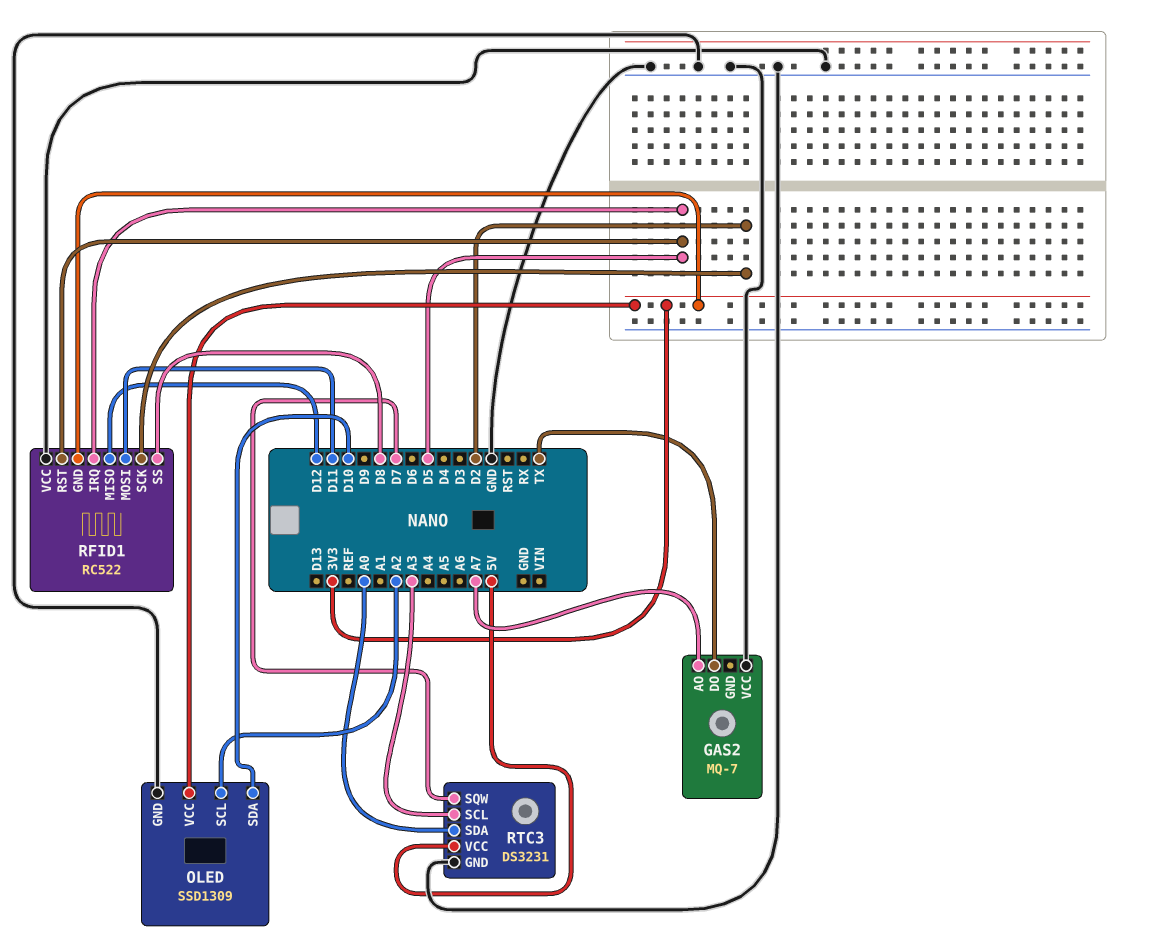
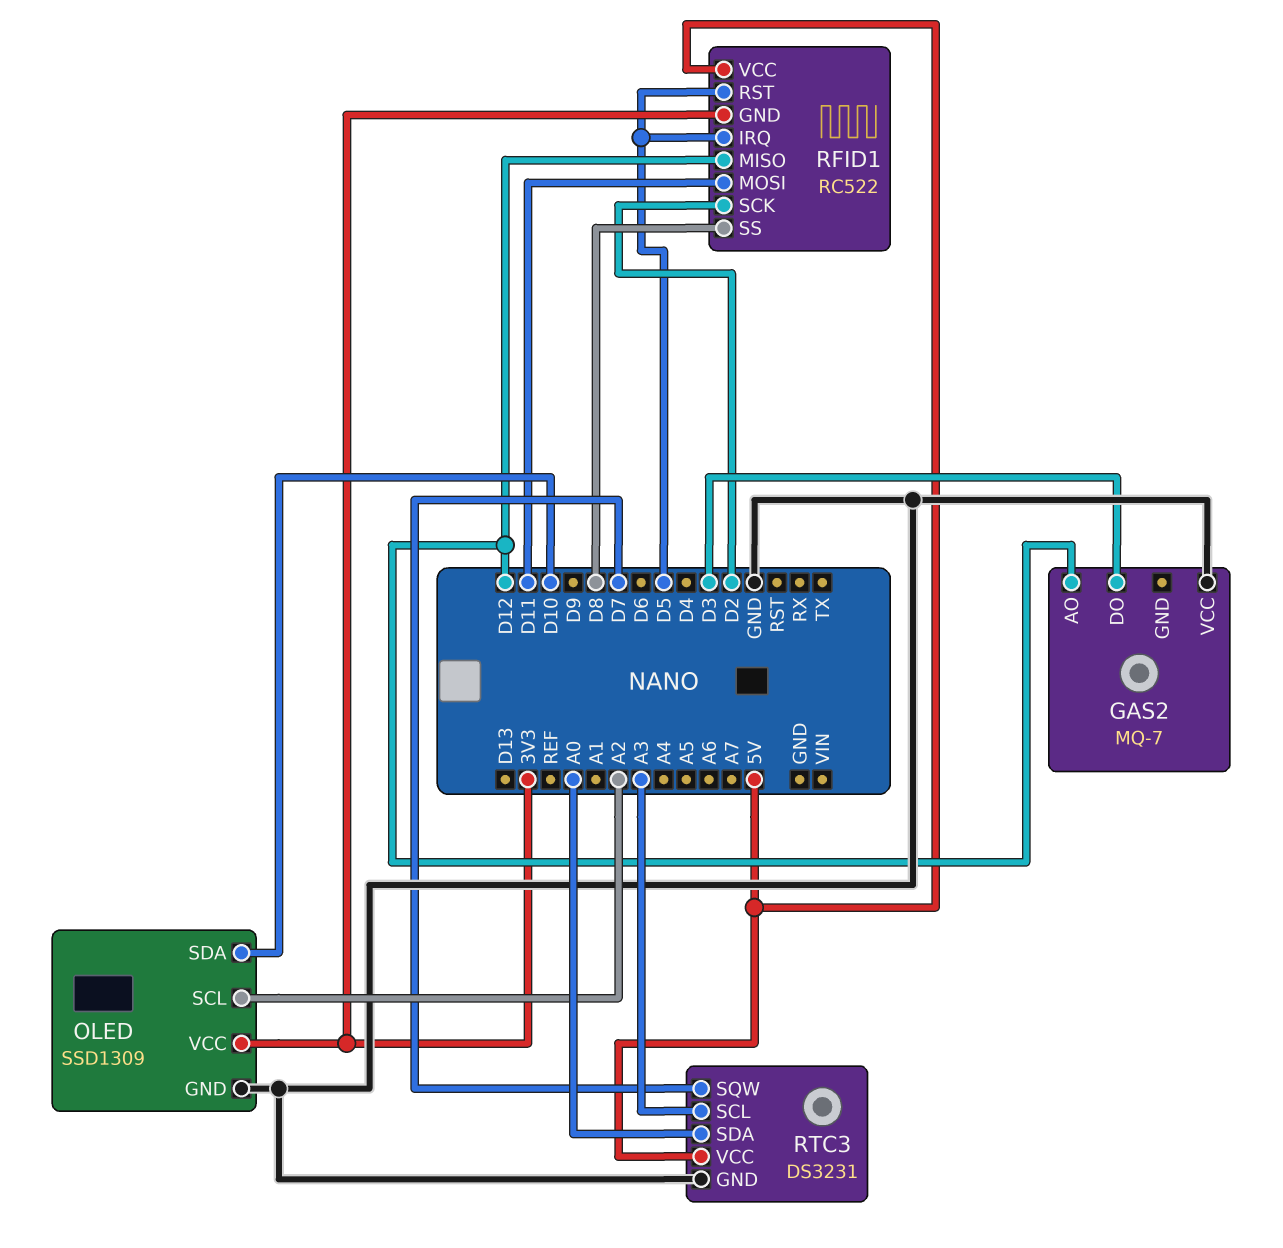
GAS2 pin AO: A7 -> D12
GAS2 pin DO: TX -> D3
RFID1 pin VCC: GND -> 5V

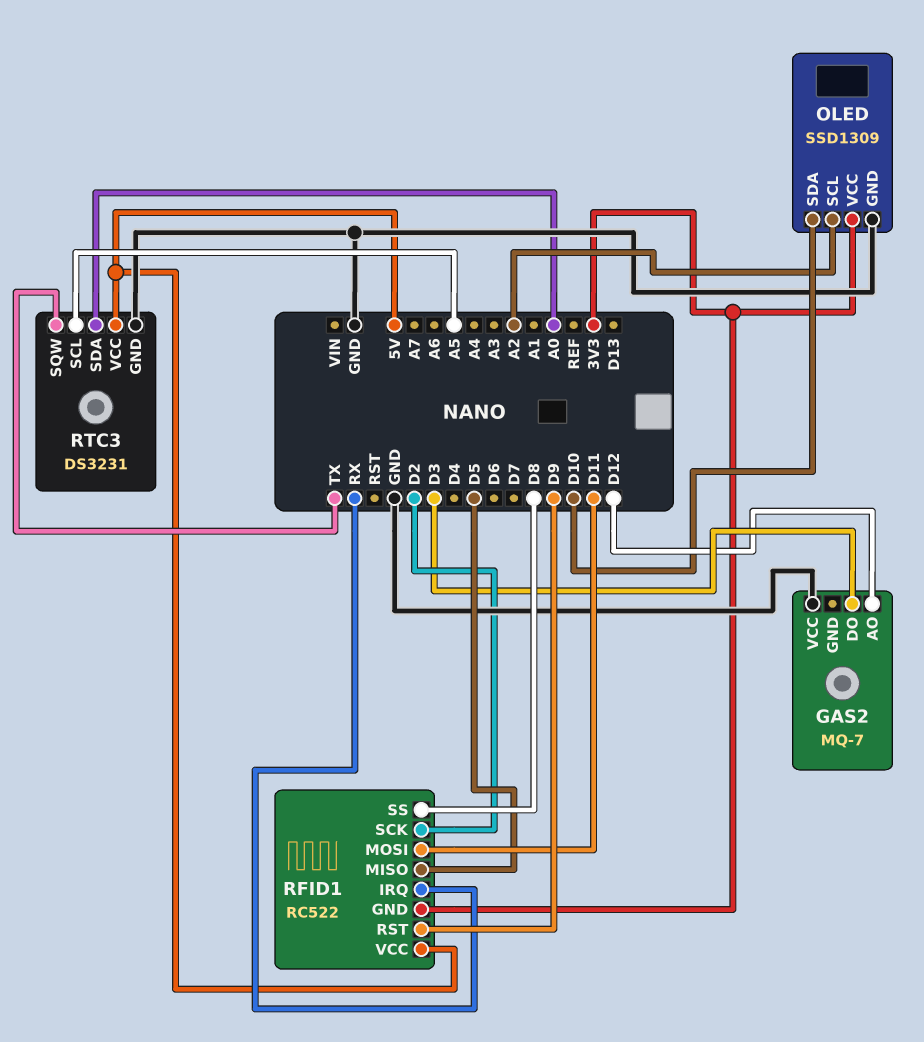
RFID1 pin IRQ: D5 -> RX
RFID1 pin MISO: D12 -> D5
RFID1 pin RST: D5 -> D9
RTC3 pin SCL: A3 -> A5
RTC3 pin SQW: D7 -> TX

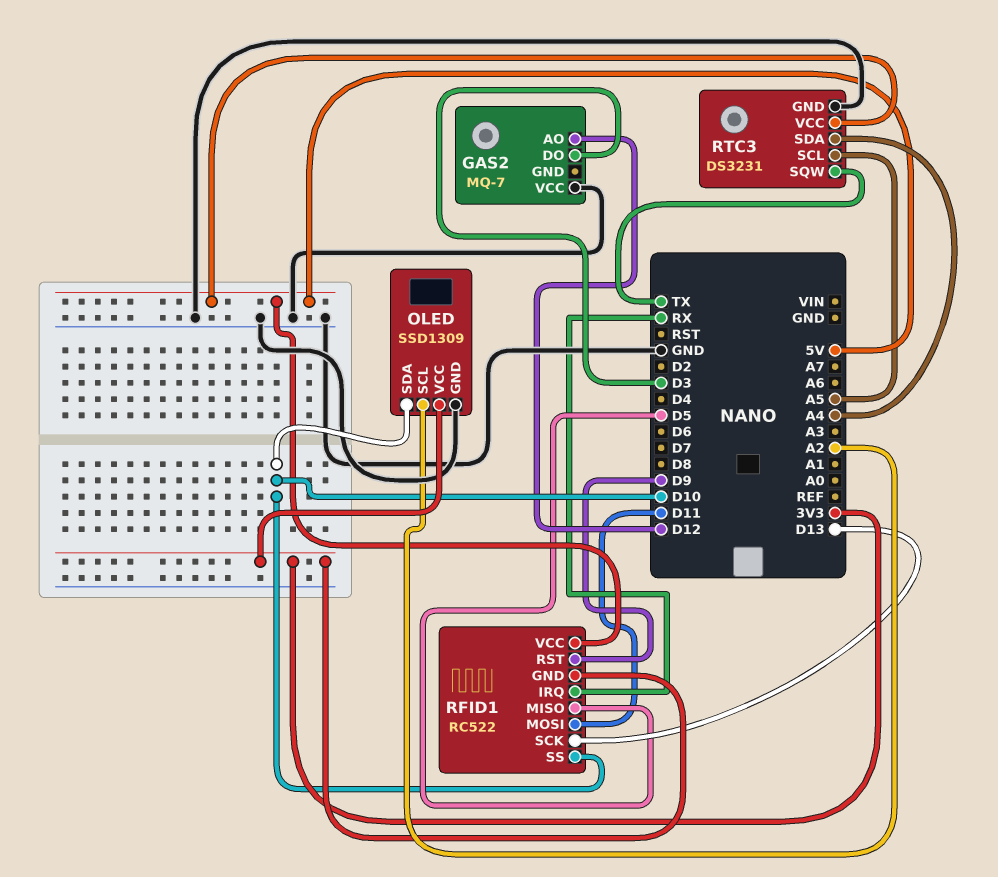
RFID1 pin SCK: D2 -> D13
RFID1 pin SS: D8 -> D10
RTC3 pin SDA: A0 -> A4

